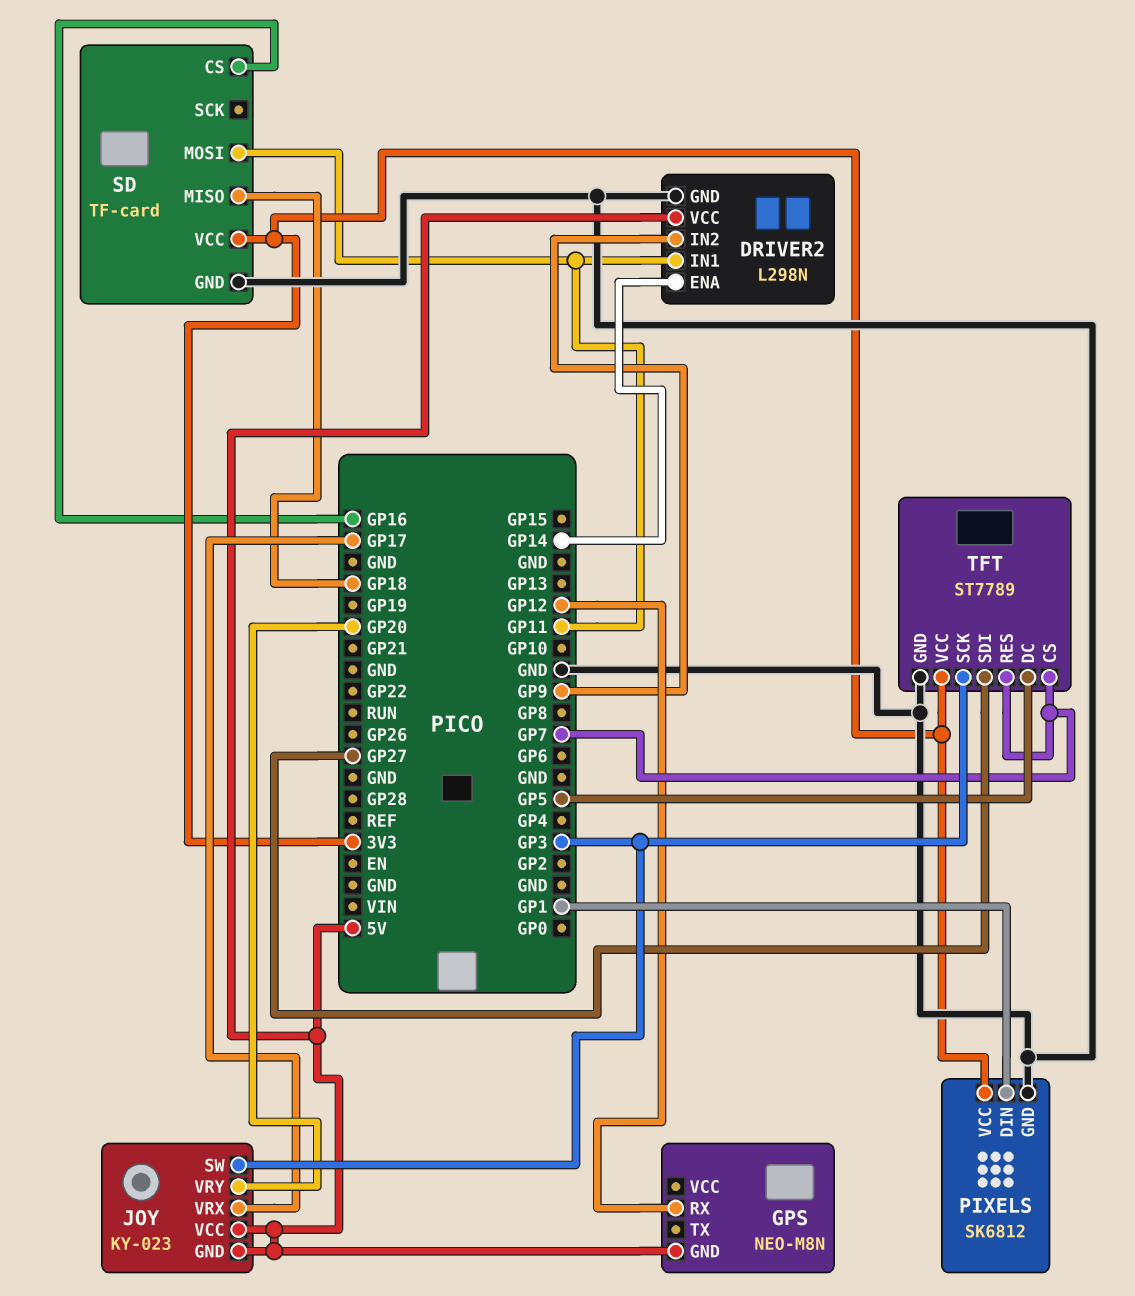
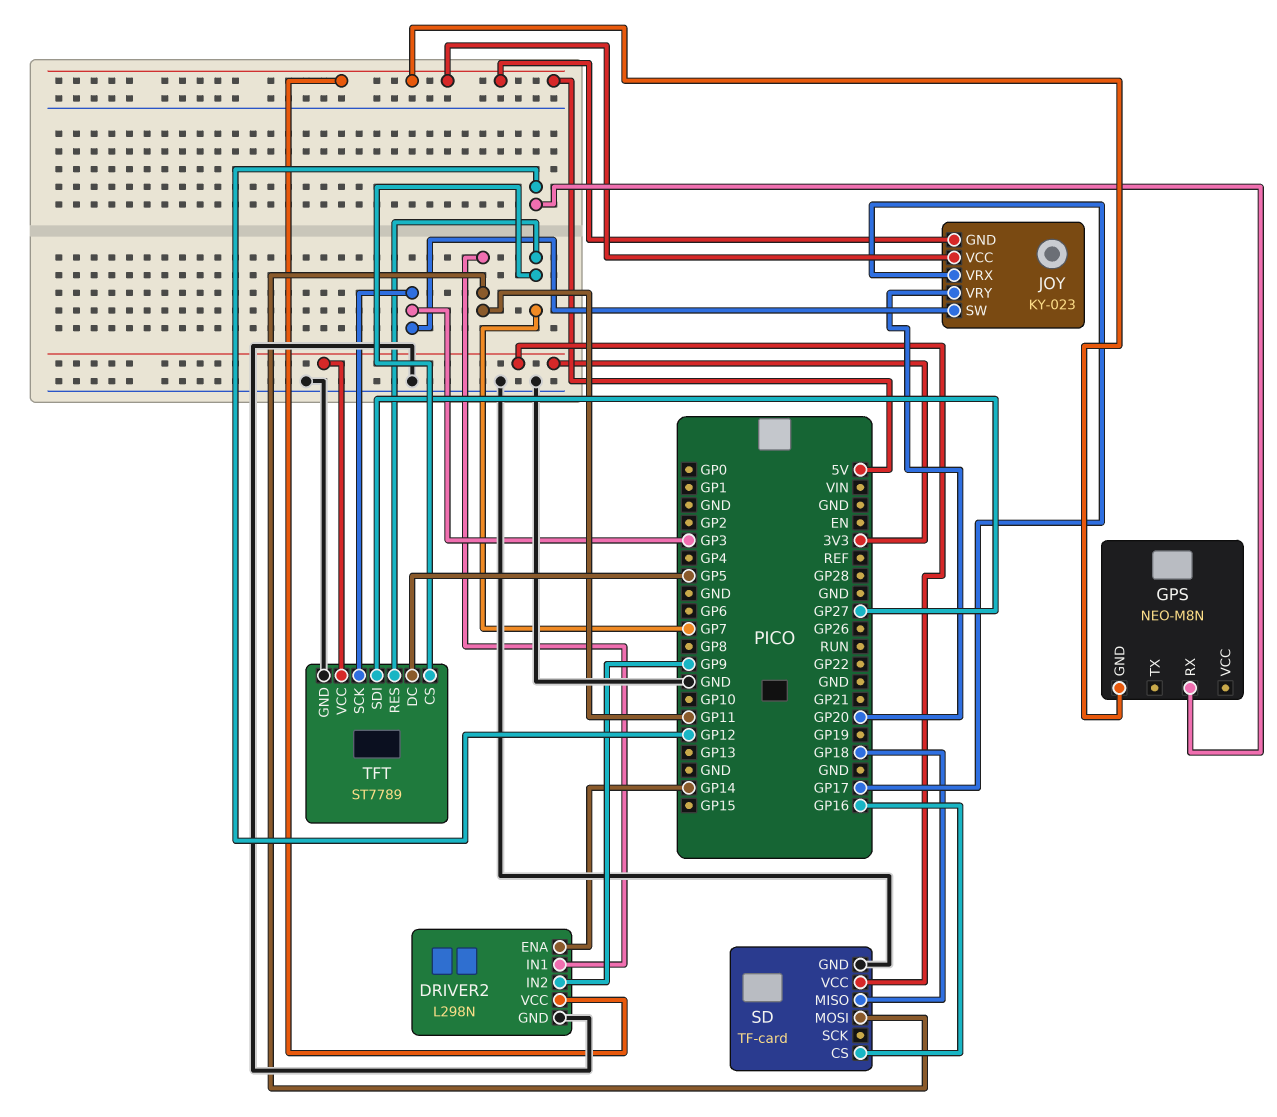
PIXELS: SK6812 -> none
PIXELS pin DIN: GP1 -> none
PIXELS pin GND: GND -> none
PIXELS pin VCC: 3V3 -> none

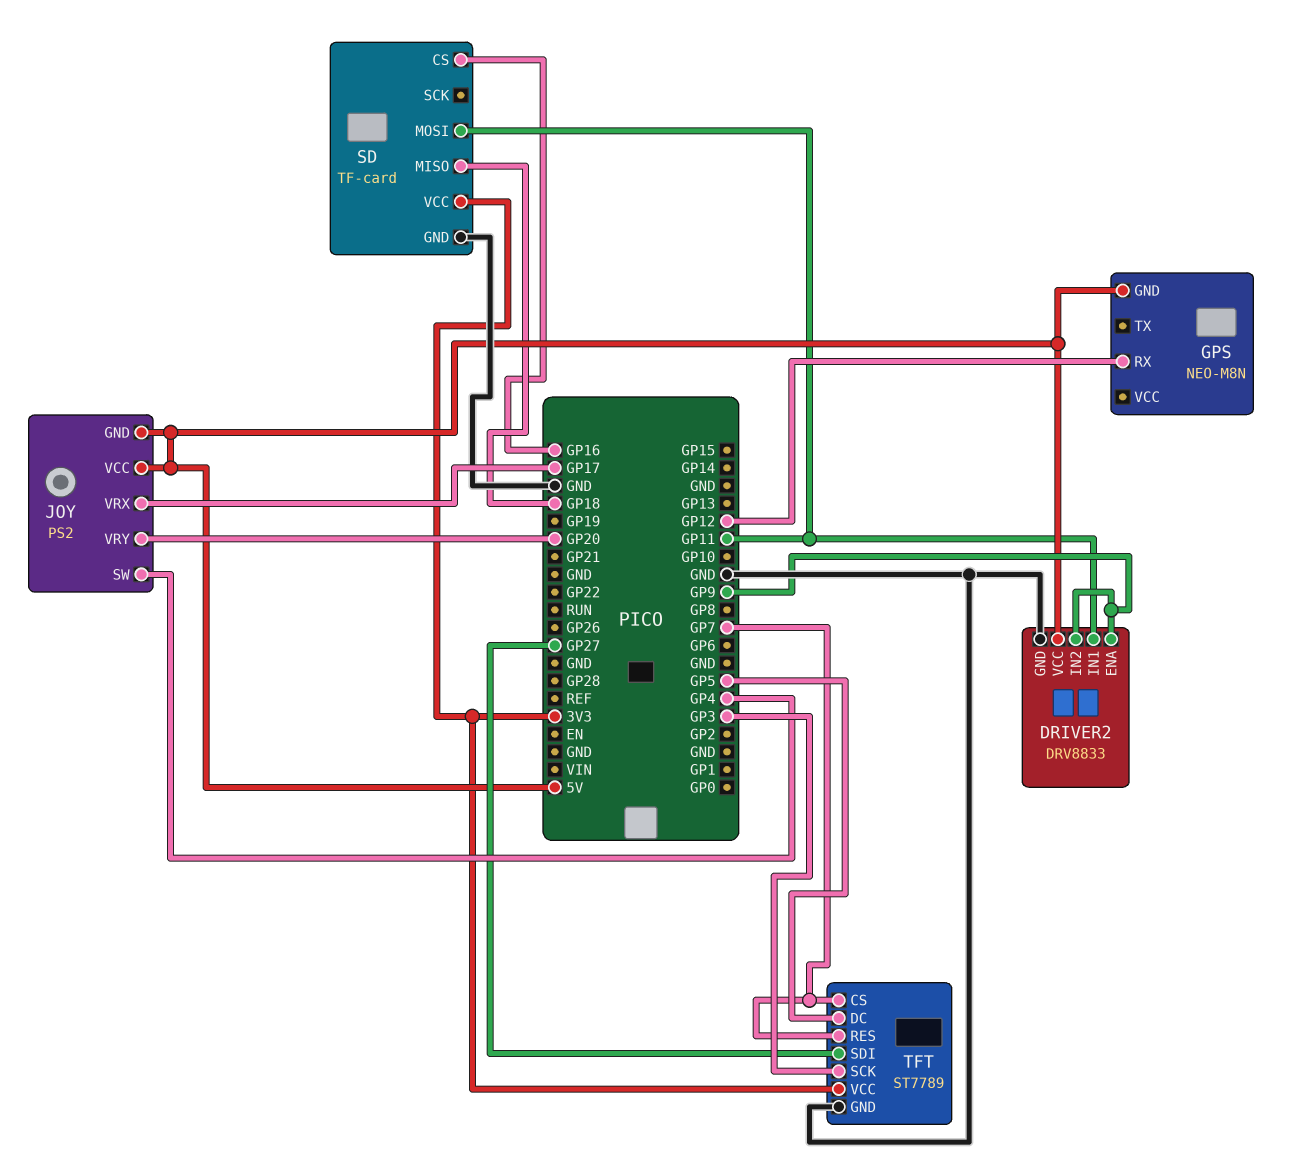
DRIVER2: L298N -> DRV8833
DRIVER2 pin ENA: GP14 -> GP9
JOY: KY-023 -> PS2
JOY pin SW: GP3 -> GP4

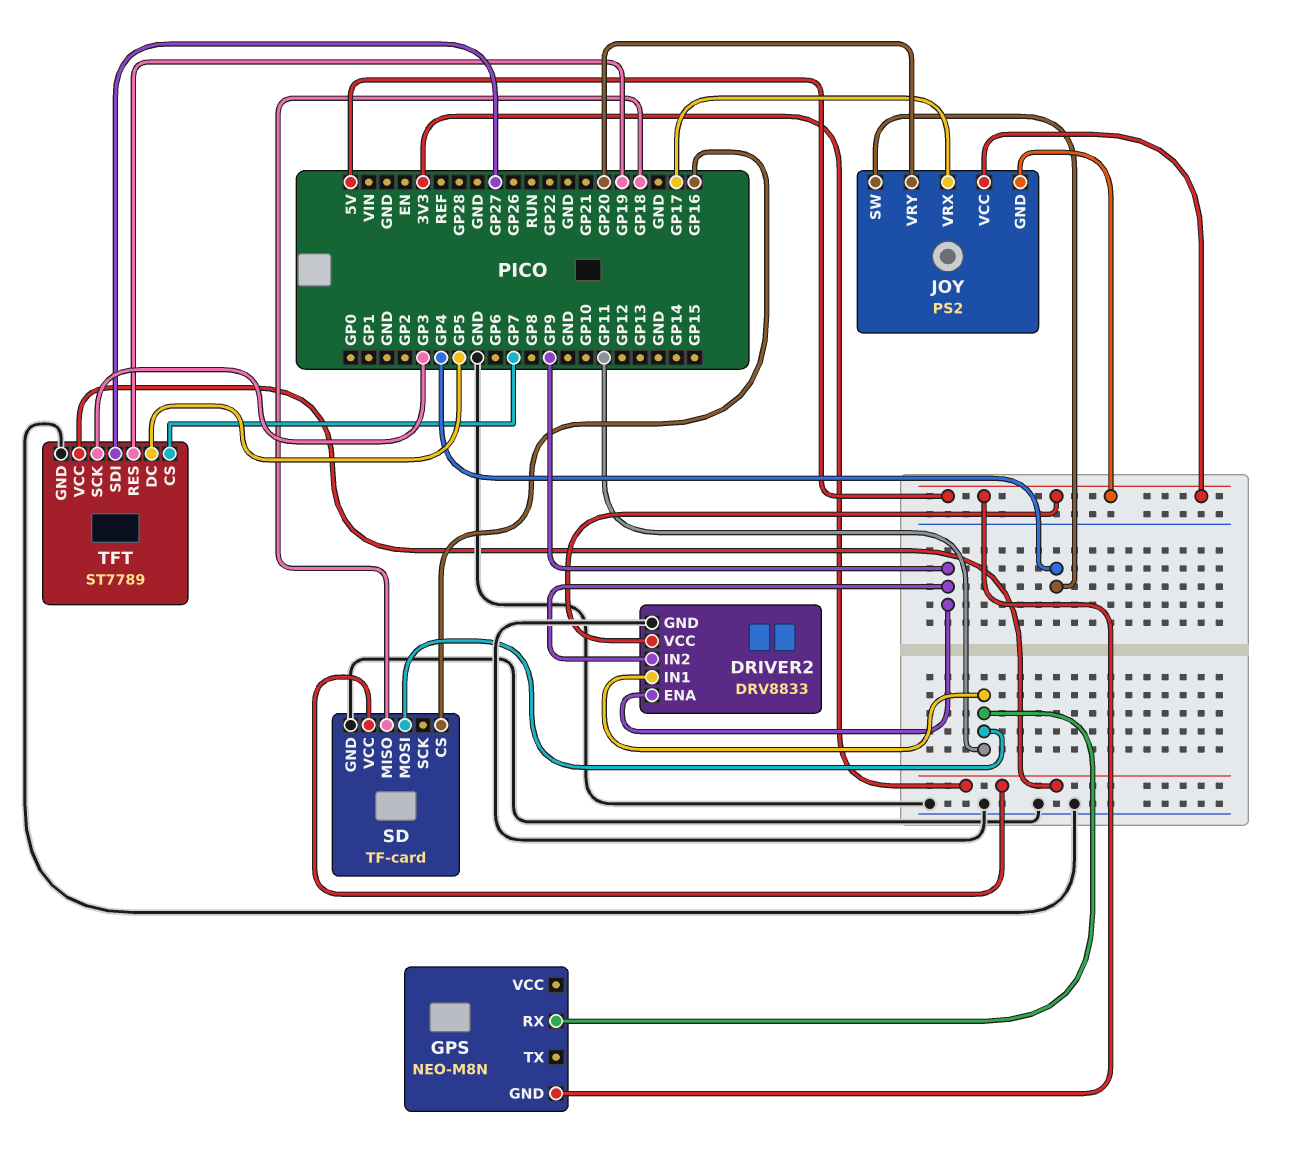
GPS pin RX: GP12 -> GP11
TFT pin RES: GP7 -> GP19

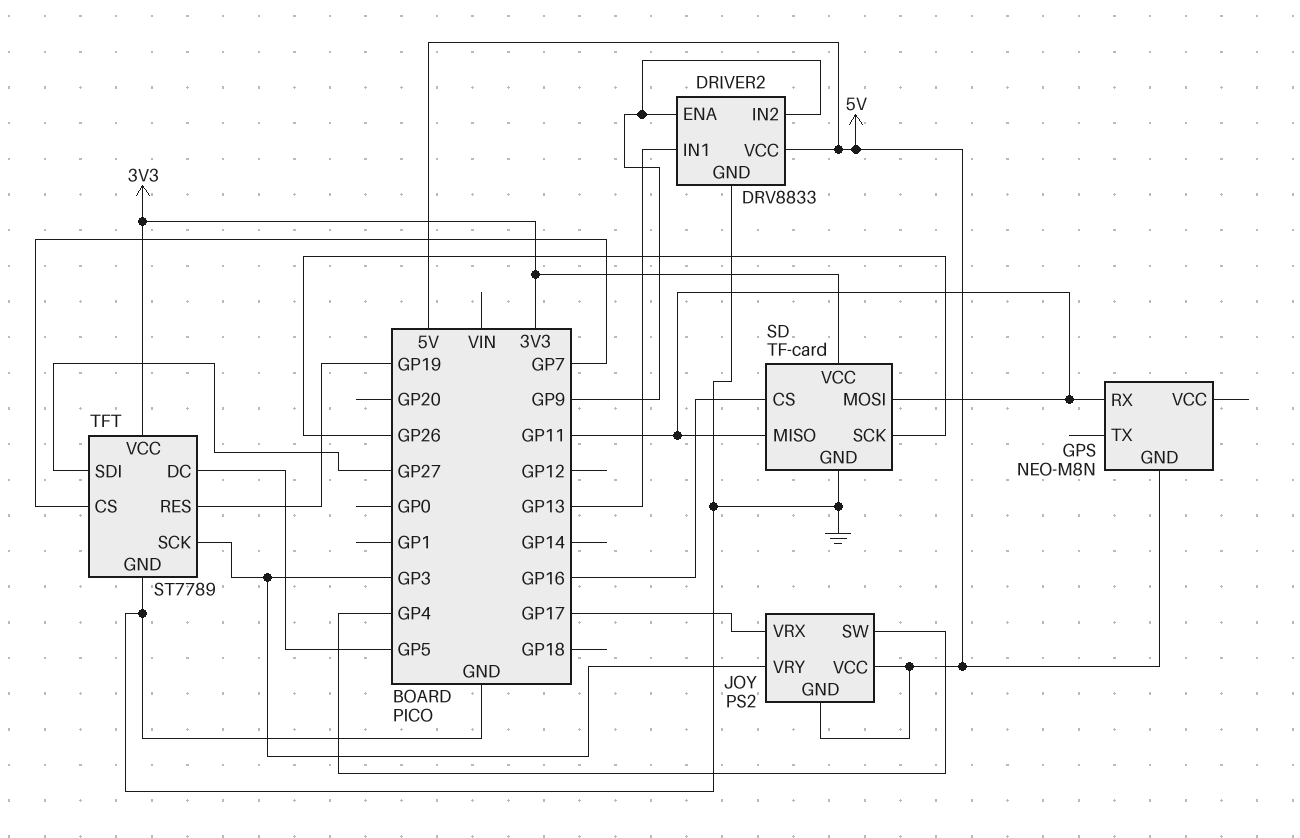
DRIVER2 pin IN1: GP11 -> GP13
JOY pin VRY: GP20 -> GP3
SD pin MISO: GP18 -> GP11
SD pin SCK: none -> GP26

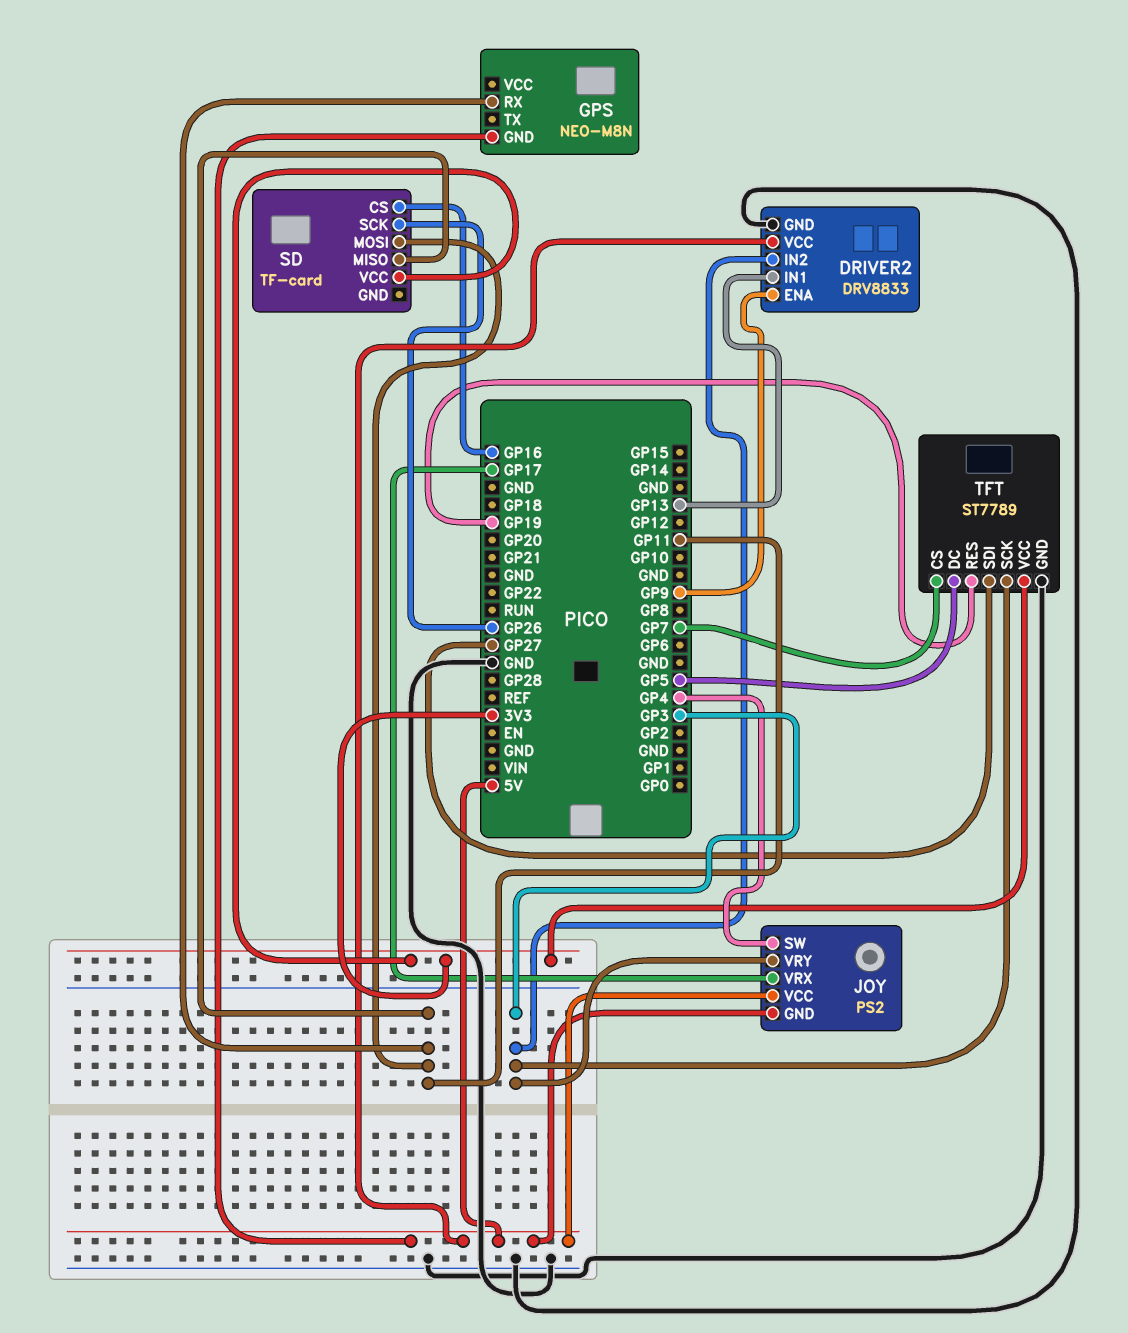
DRIVER2 pin IN2: GP9 -> GP3
SD pin GND: GND -> none

